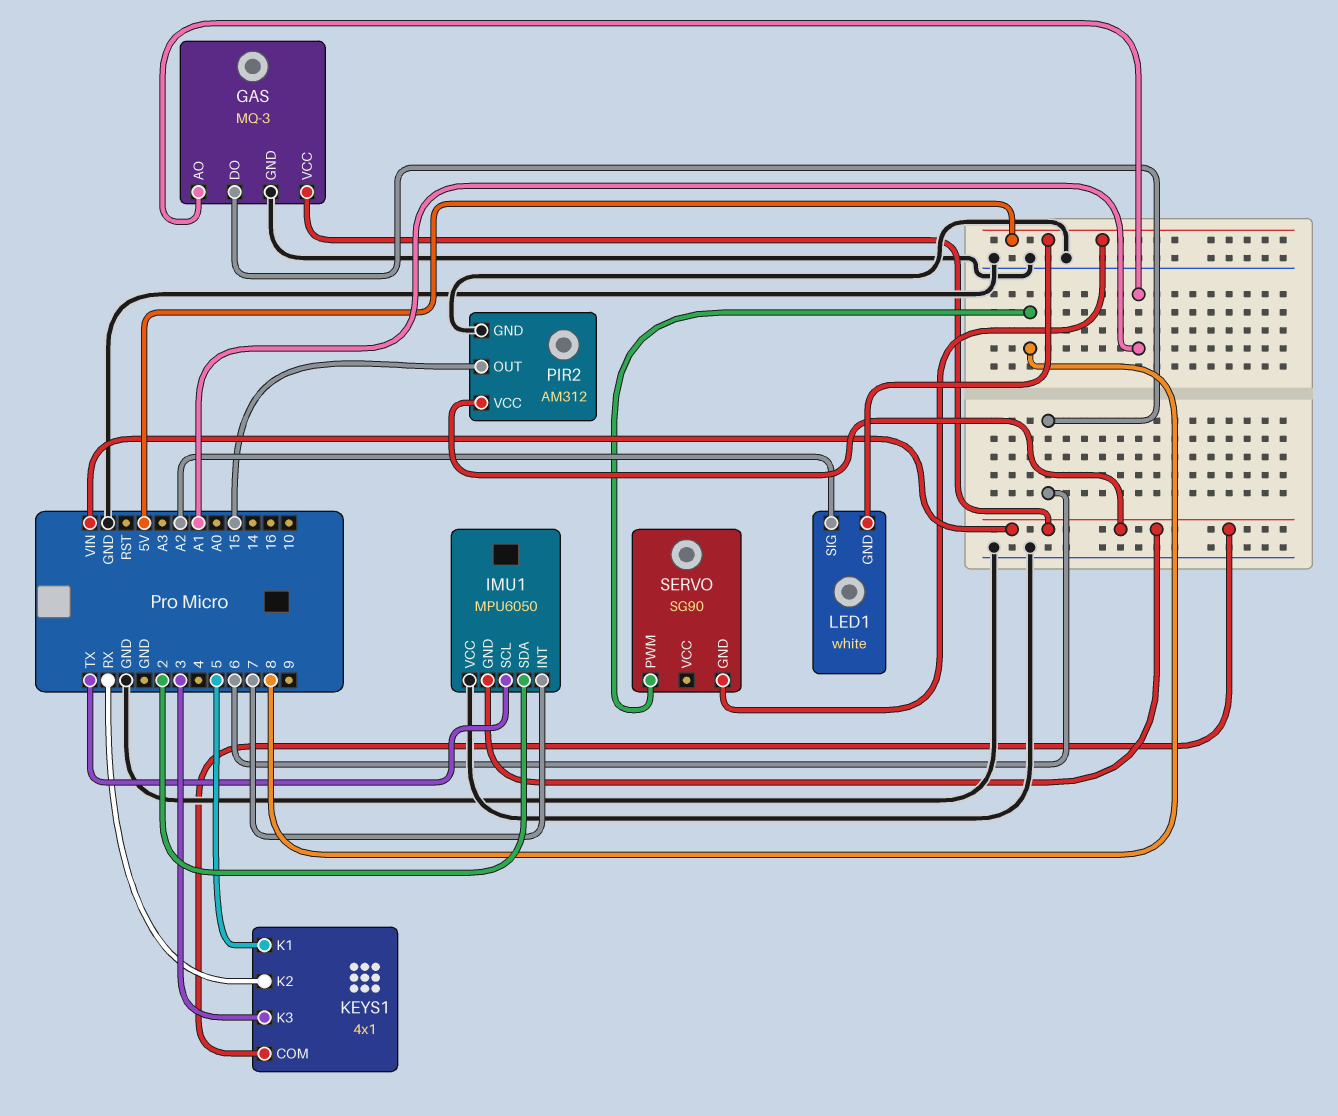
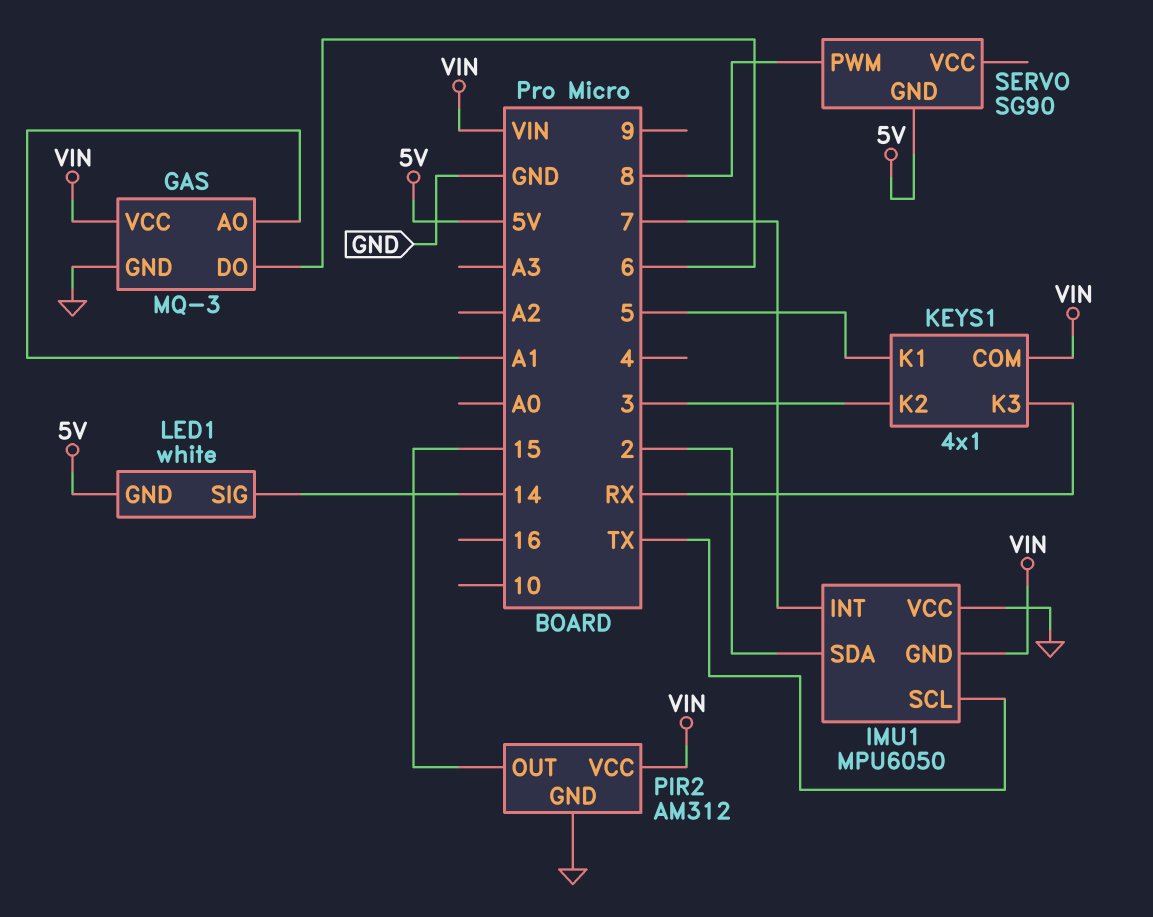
KEYS1 pin K2: RX -> 3
KEYS1 pin K3: 3 -> RX
LED1 pin SIG: A2 -> 14

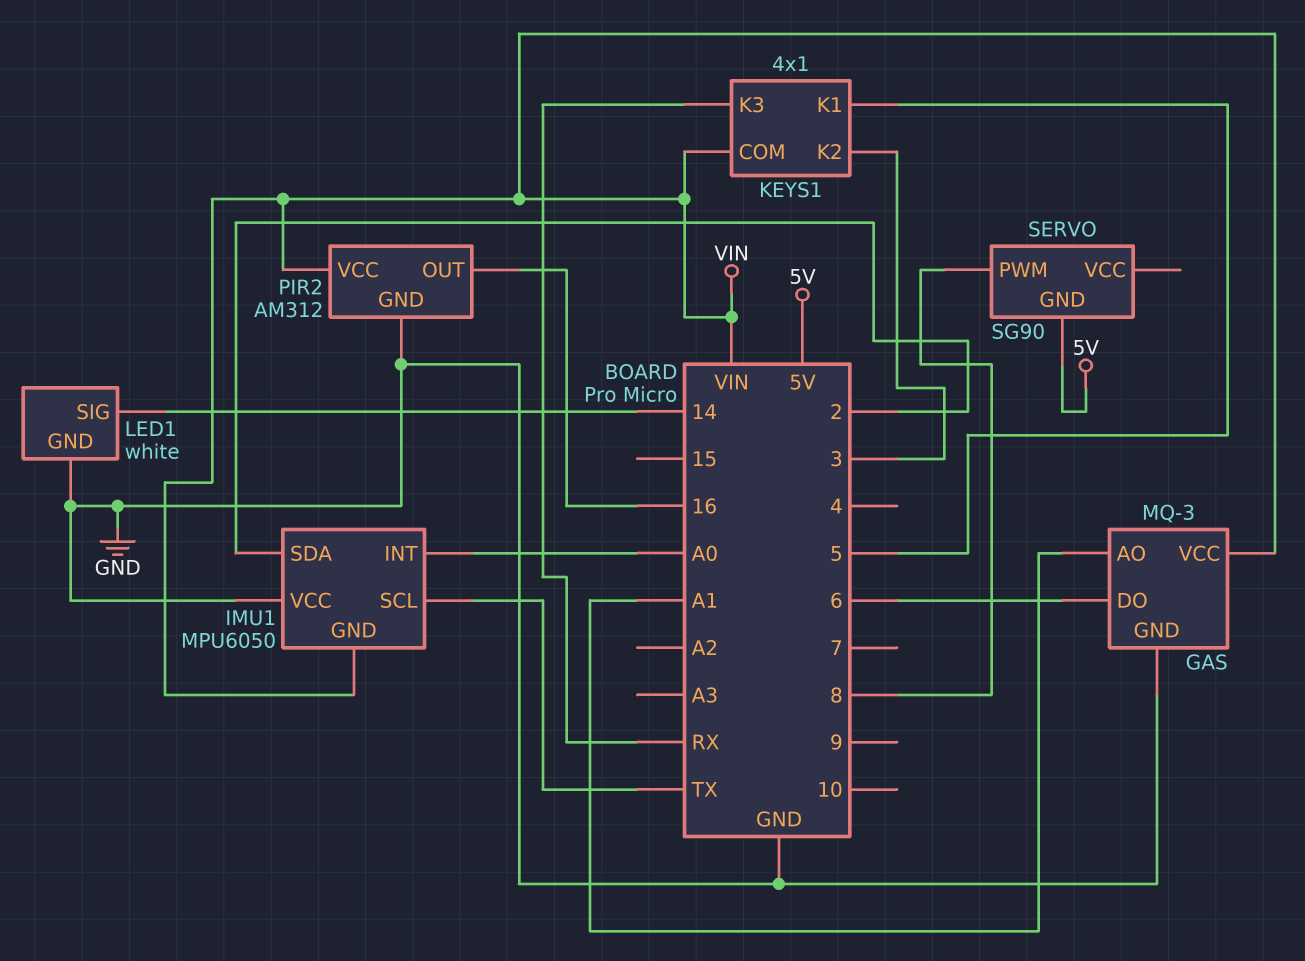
IMU1 pin INT: 7 -> A0
LED1 pin GND: 5V -> GND
PIR2 pin OUT: 15 -> 16

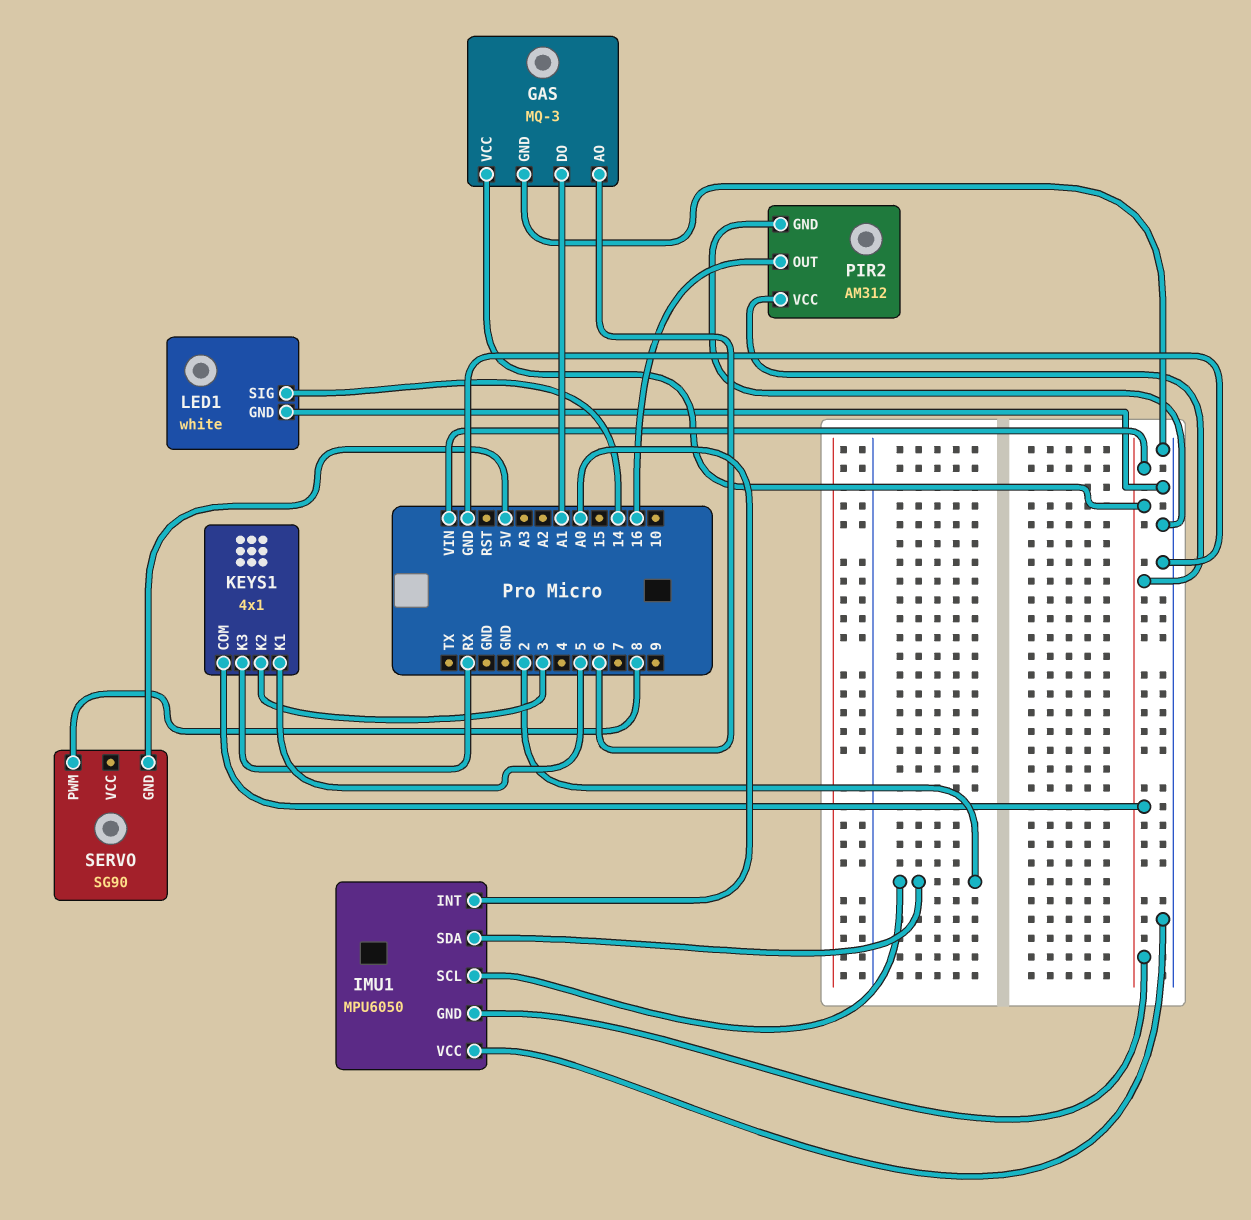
GAS pin AO: A1 -> 6
GAS pin DO: 6 -> A1
IMU1 pin SCL: TX -> 2

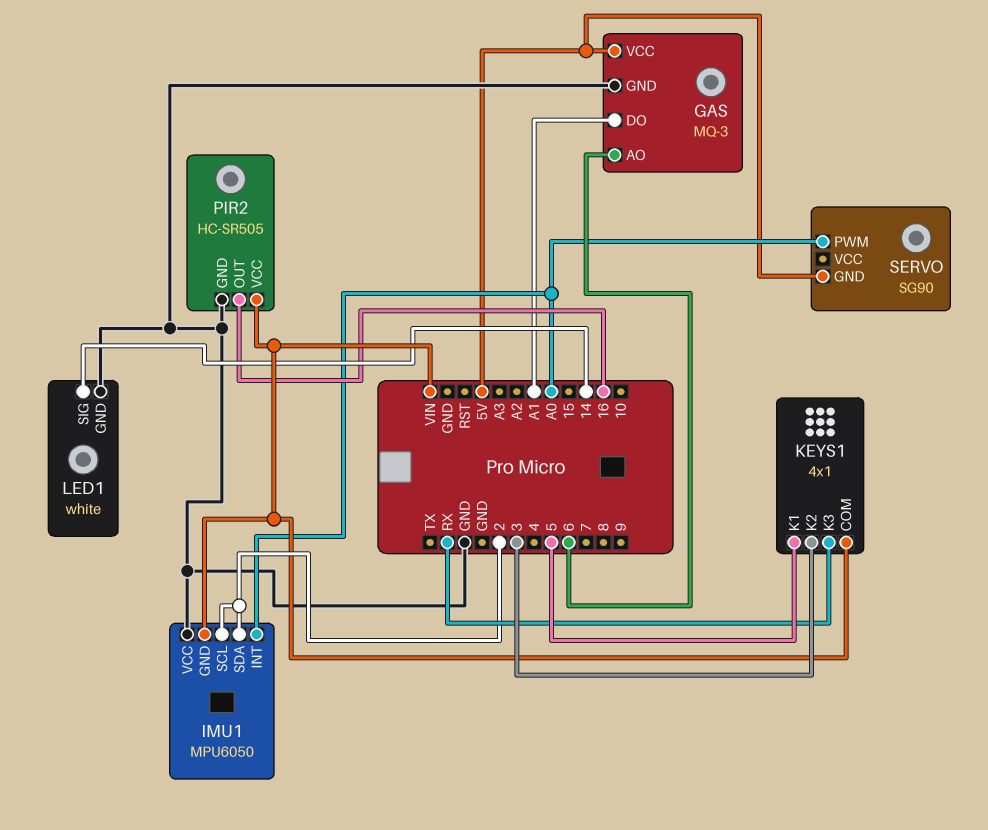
GAS pin VCC: VIN -> 5V
PIR2: AM312 -> HC-SR505
SERVO pin PWM: 8 -> A0

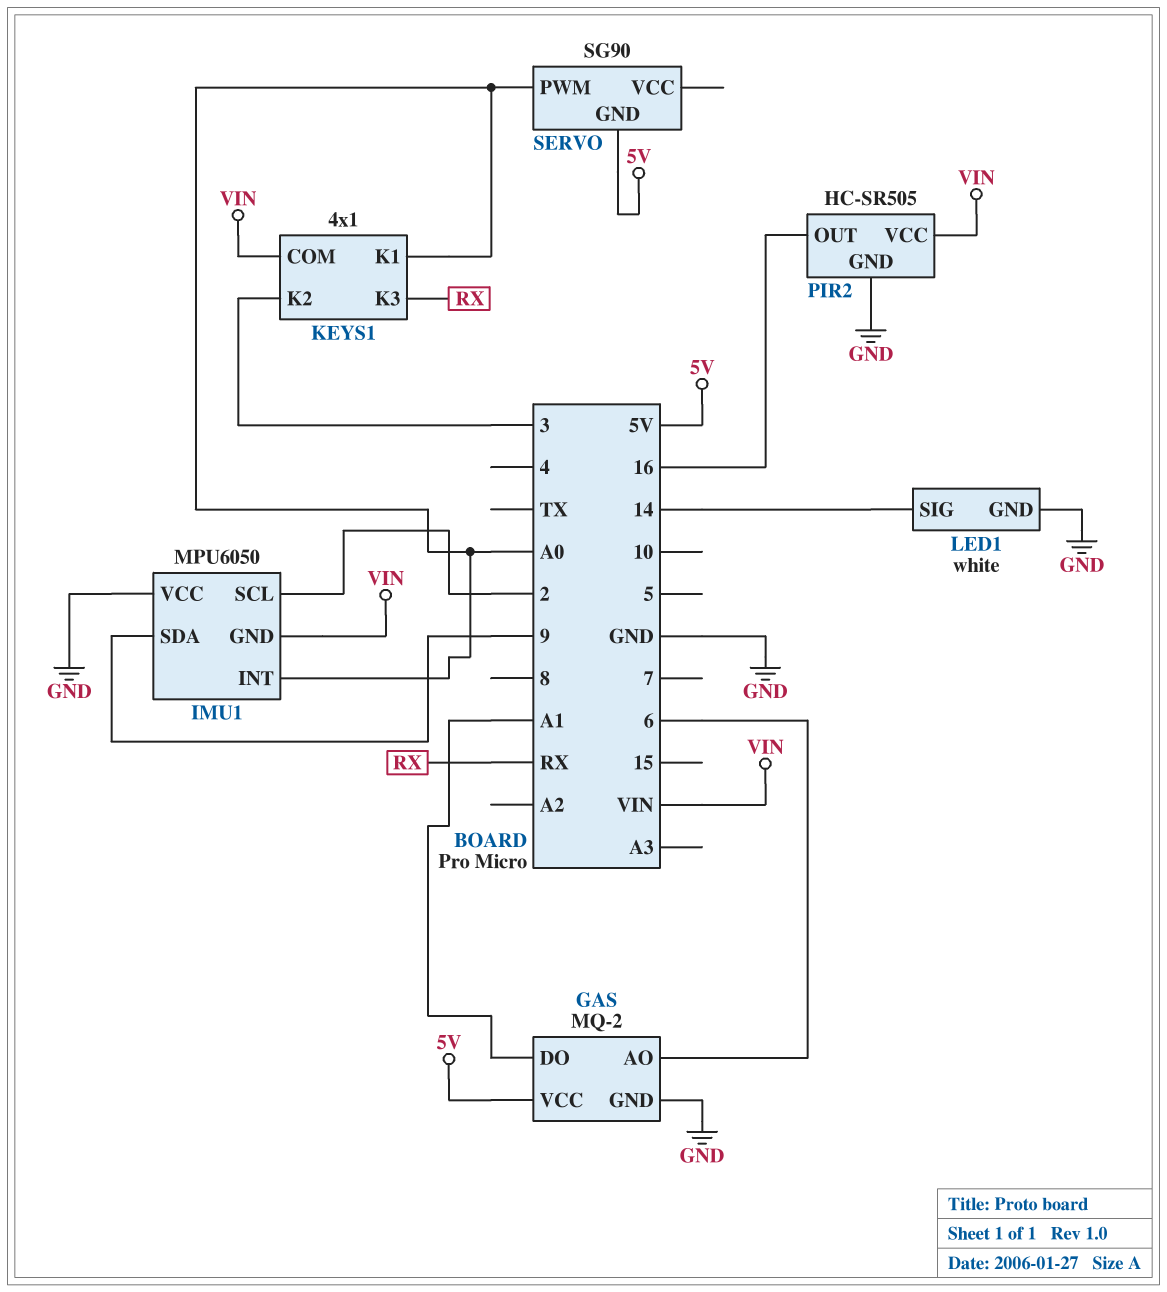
GAS: MQ-3 -> MQ-2
IMU1 pin SDA: 2 -> 9
KEYS1 pin K1: 5 -> A0

